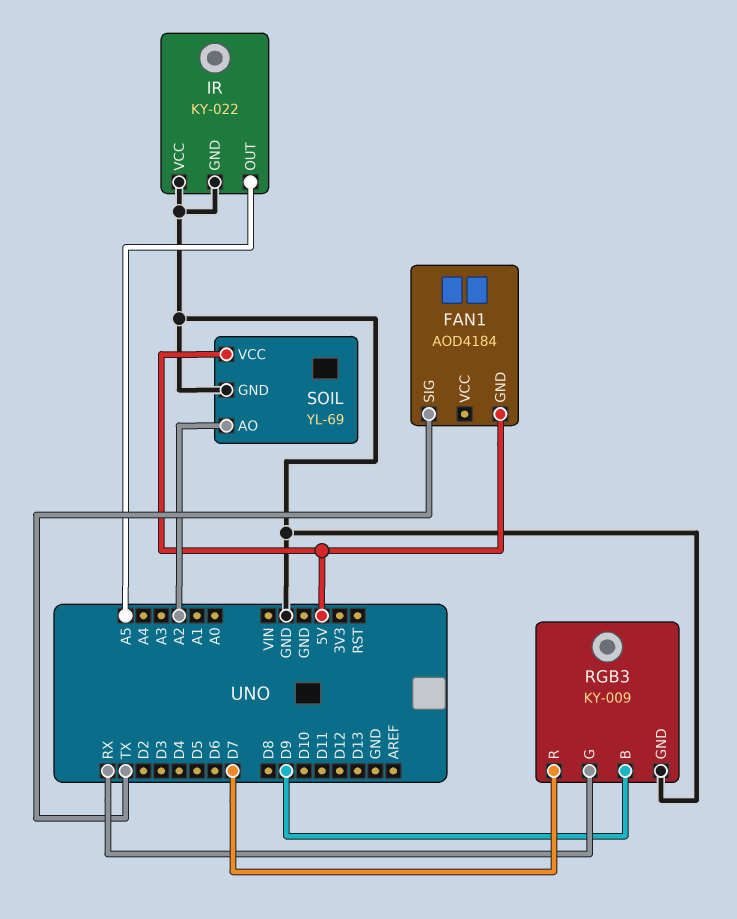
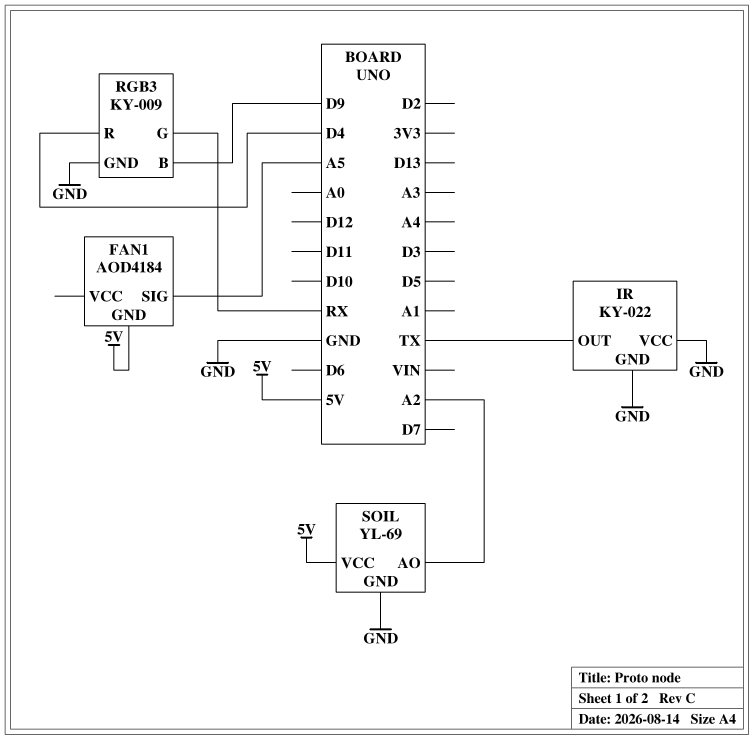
FAN1 pin SIG: TX -> A5
IR pin OUT: A5 -> TX
RGB3 pin R: D7 -> D4

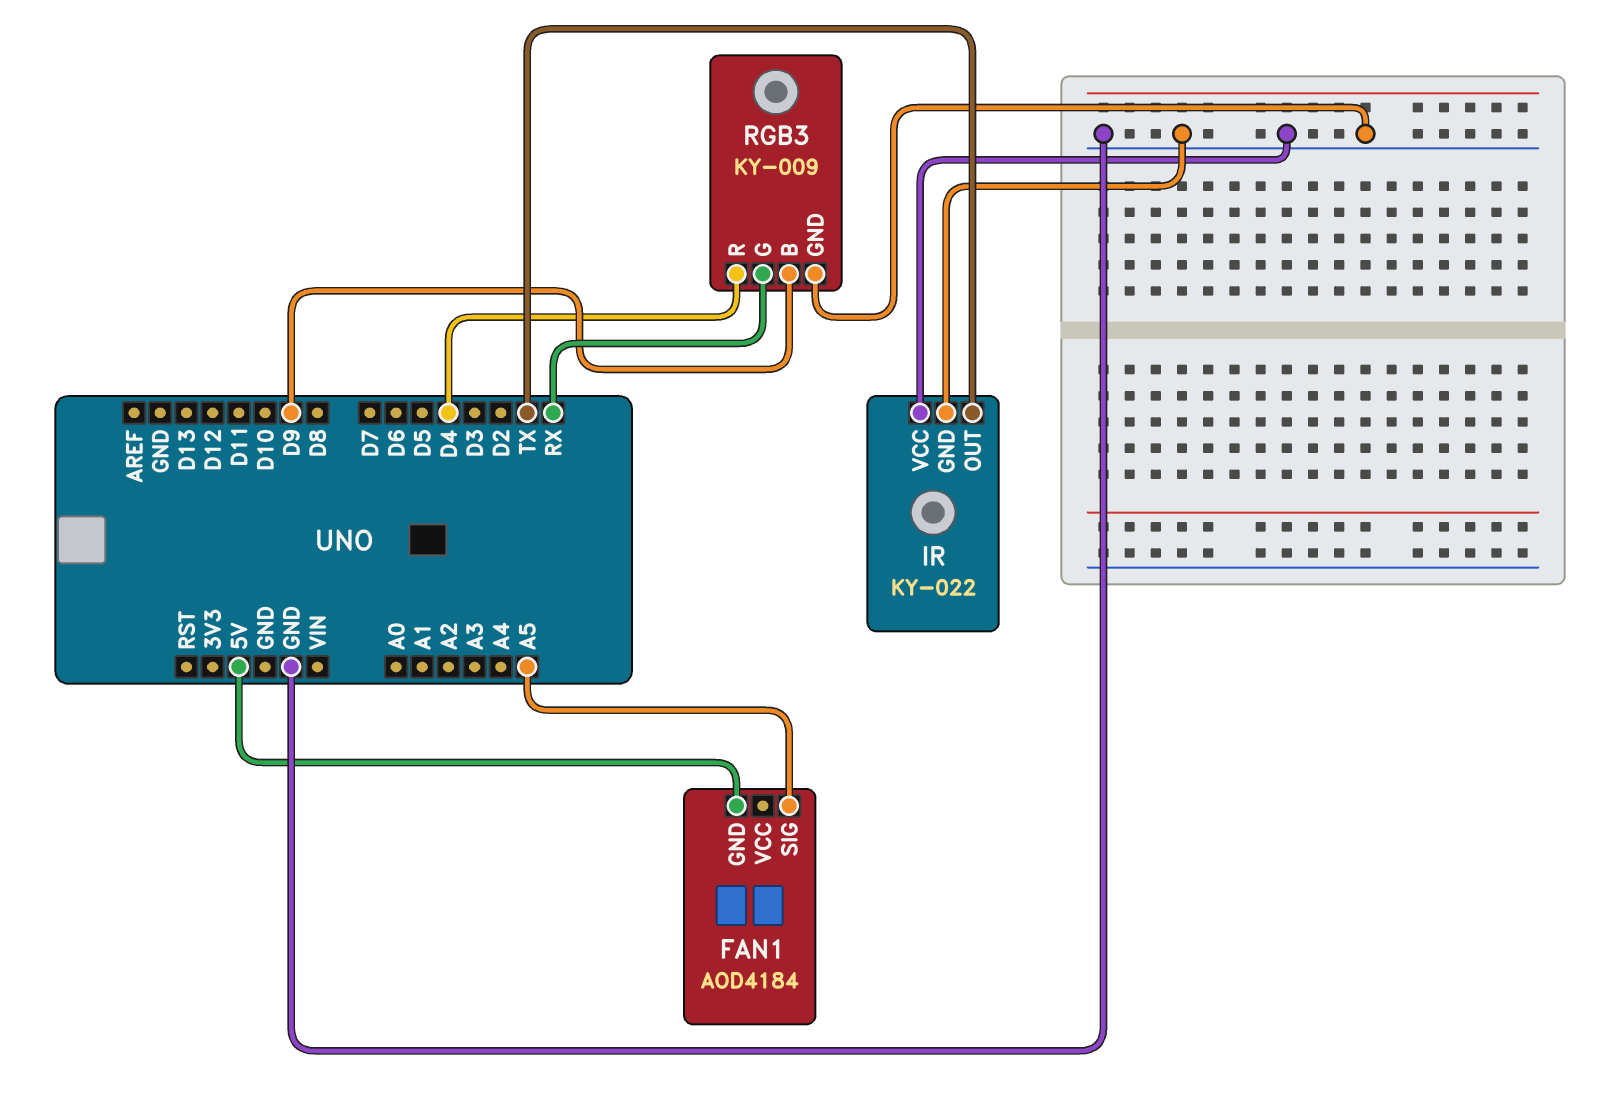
SOIL: YL-69 -> none
SOIL pin AO: A2 -> none
SOIL pin GND: GND -> none
SOIL pin VCC: 5V -> none

